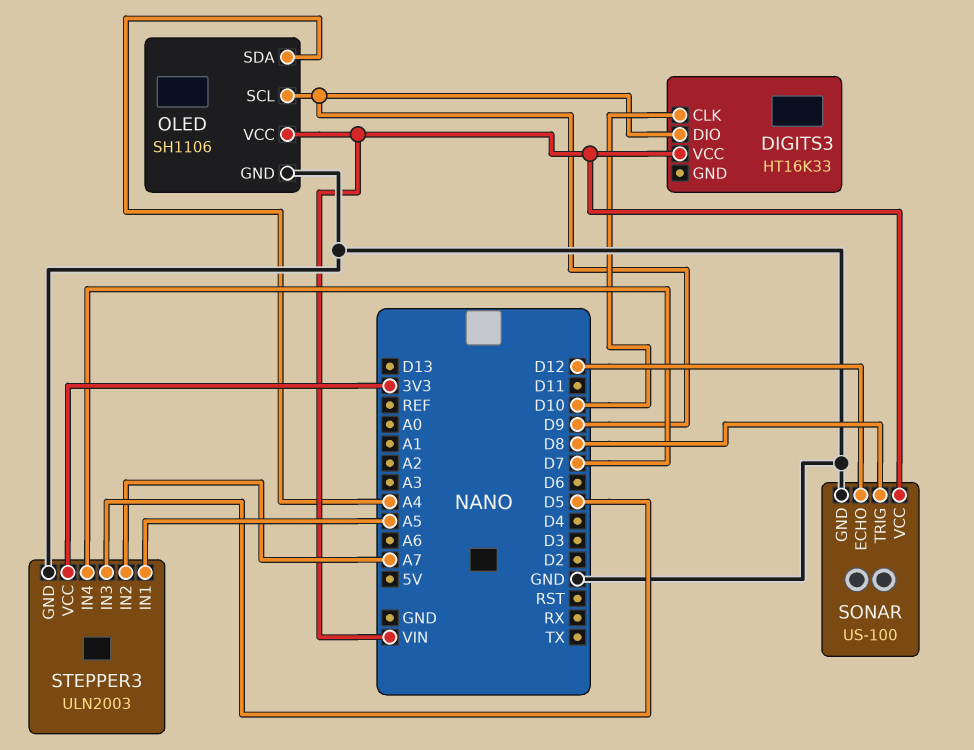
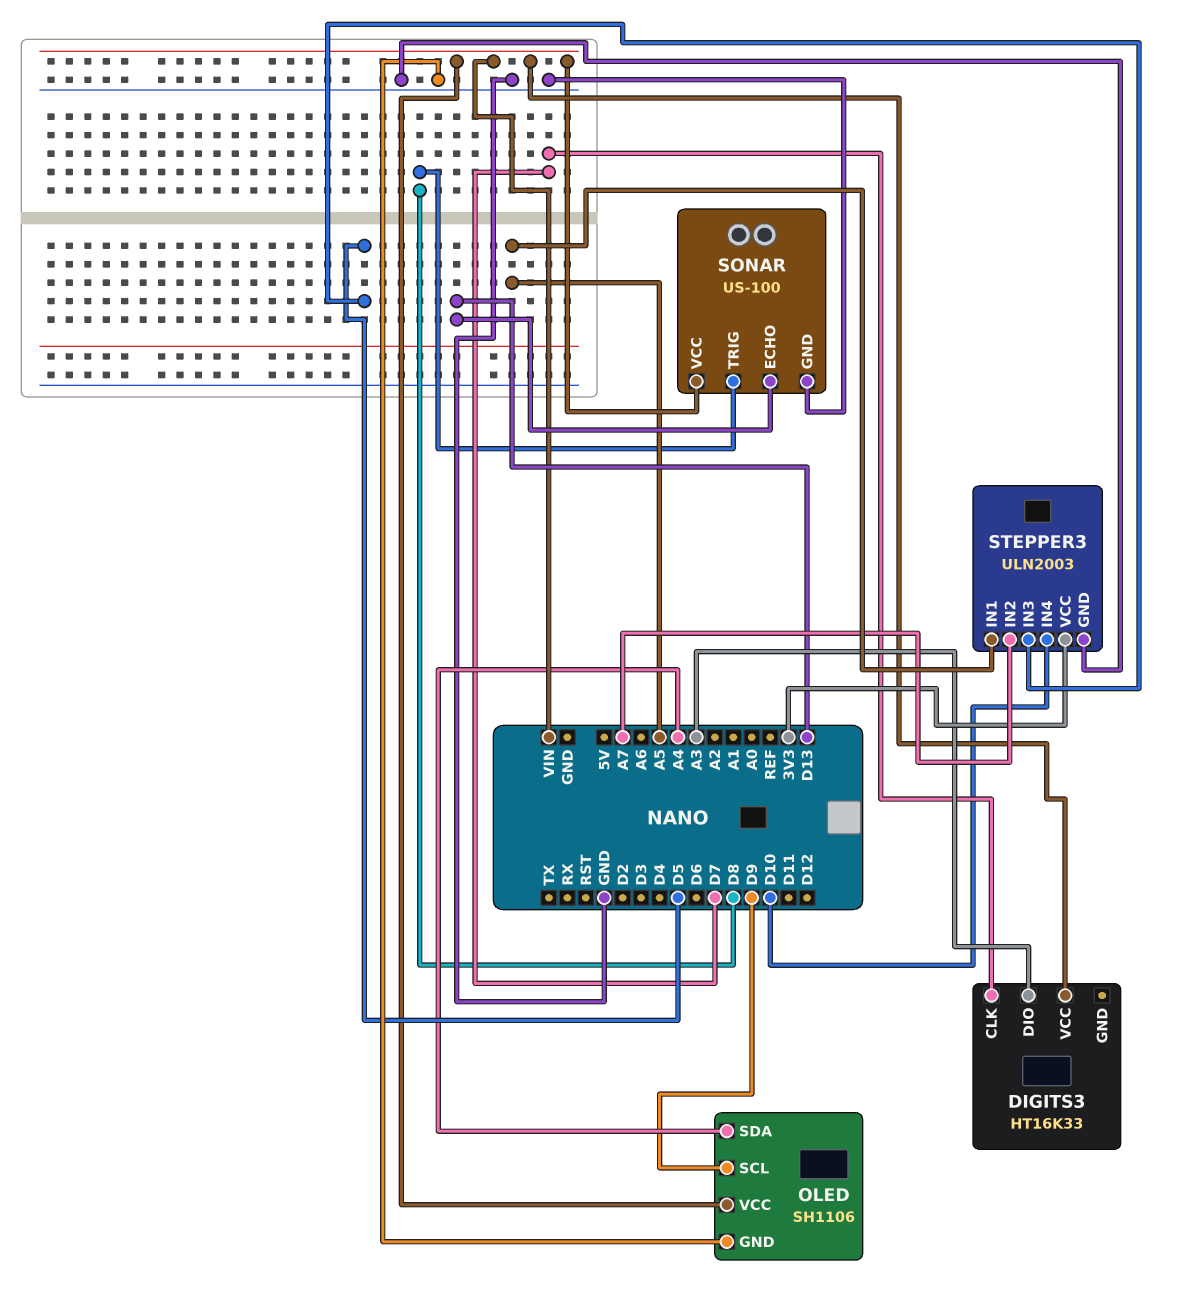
DIGITS3 pin CLK: D10 -> D7
DIGITS3 pin DIO: D9 -> A3
SONAR pin ECHO: D12 -> D13
STEPPER3 pin IN4: D7 -> D10

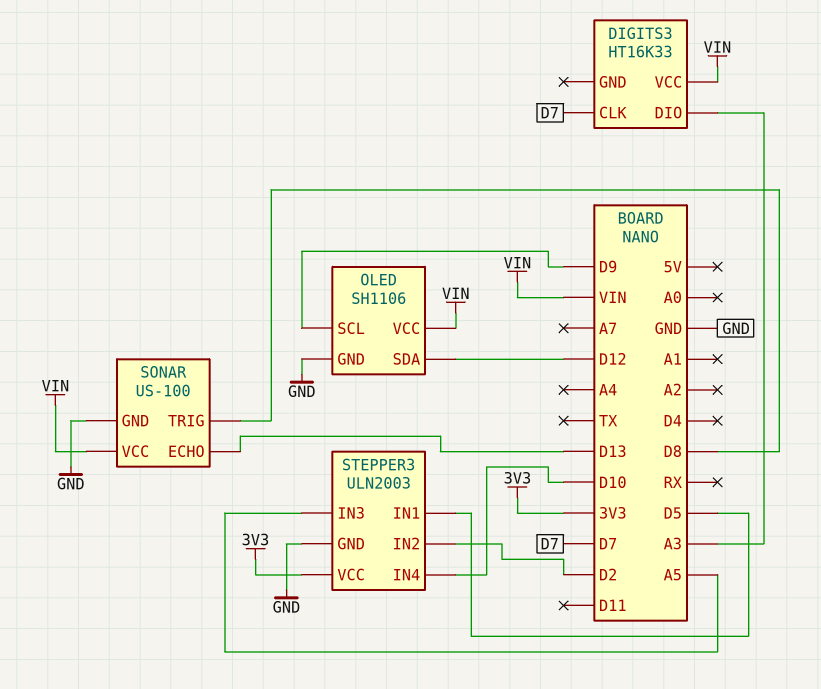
OLED pin SDA: A4 -> D12
STEPPER3 pin IN1: A5 -> D5
STEPPER3 pin IN2: A7 -> D2
STEPPER3 pin IN3: D5 -> A5

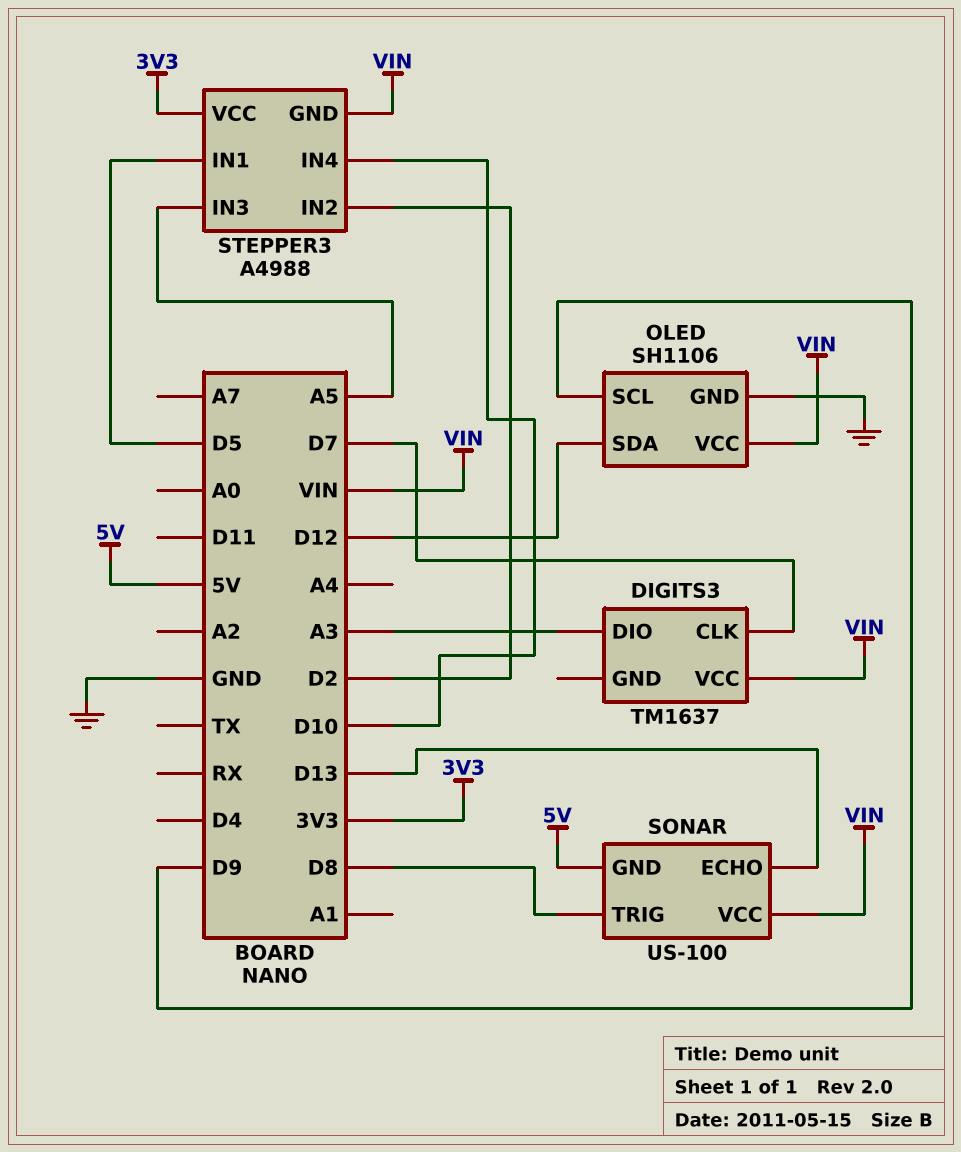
DIGITS3: HT16K33 -> TM1637
SONAR pin GND: GND -> 5V
STEPPER3: ULN2003 -> A4988
STEPPER3 pin GND: GND -> VIN

